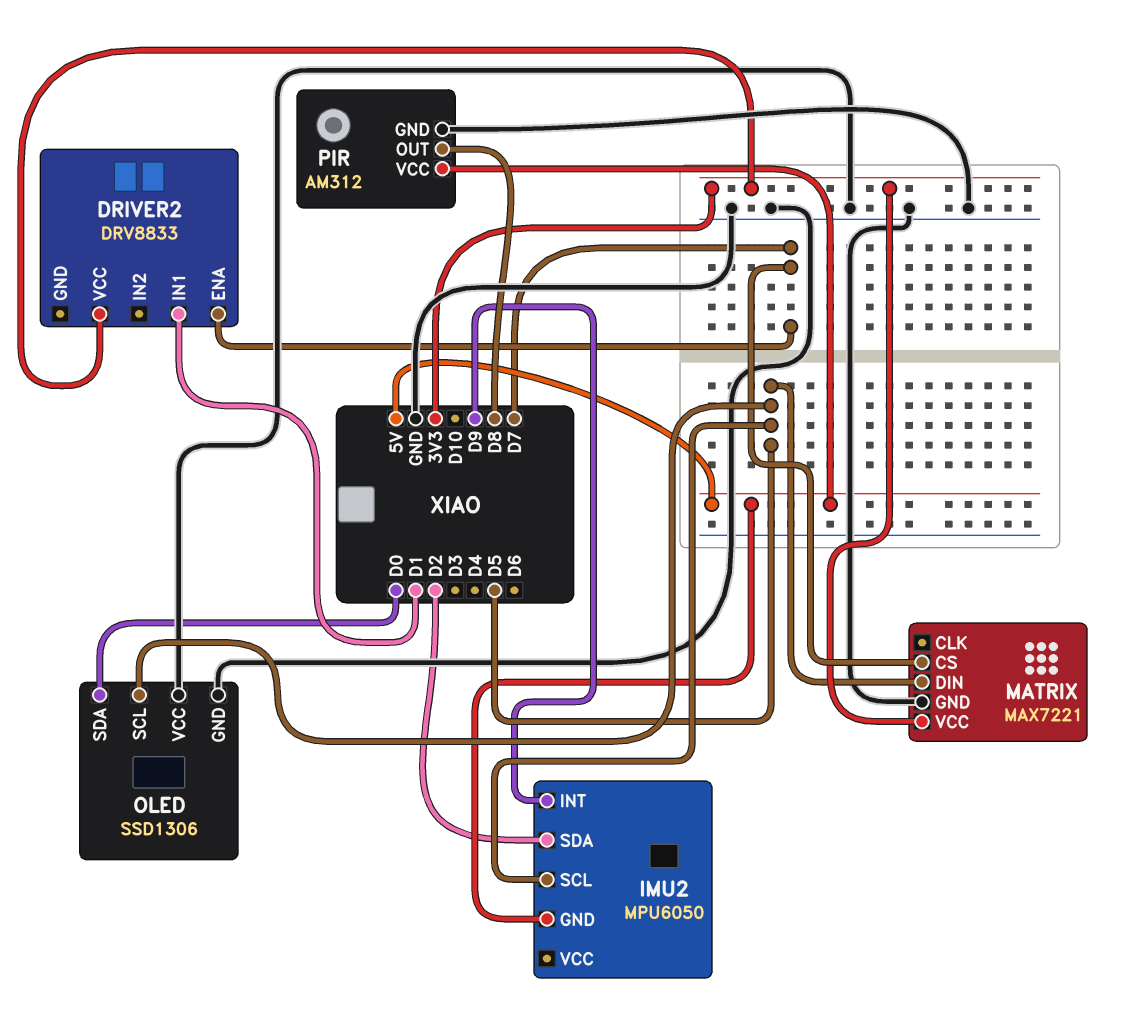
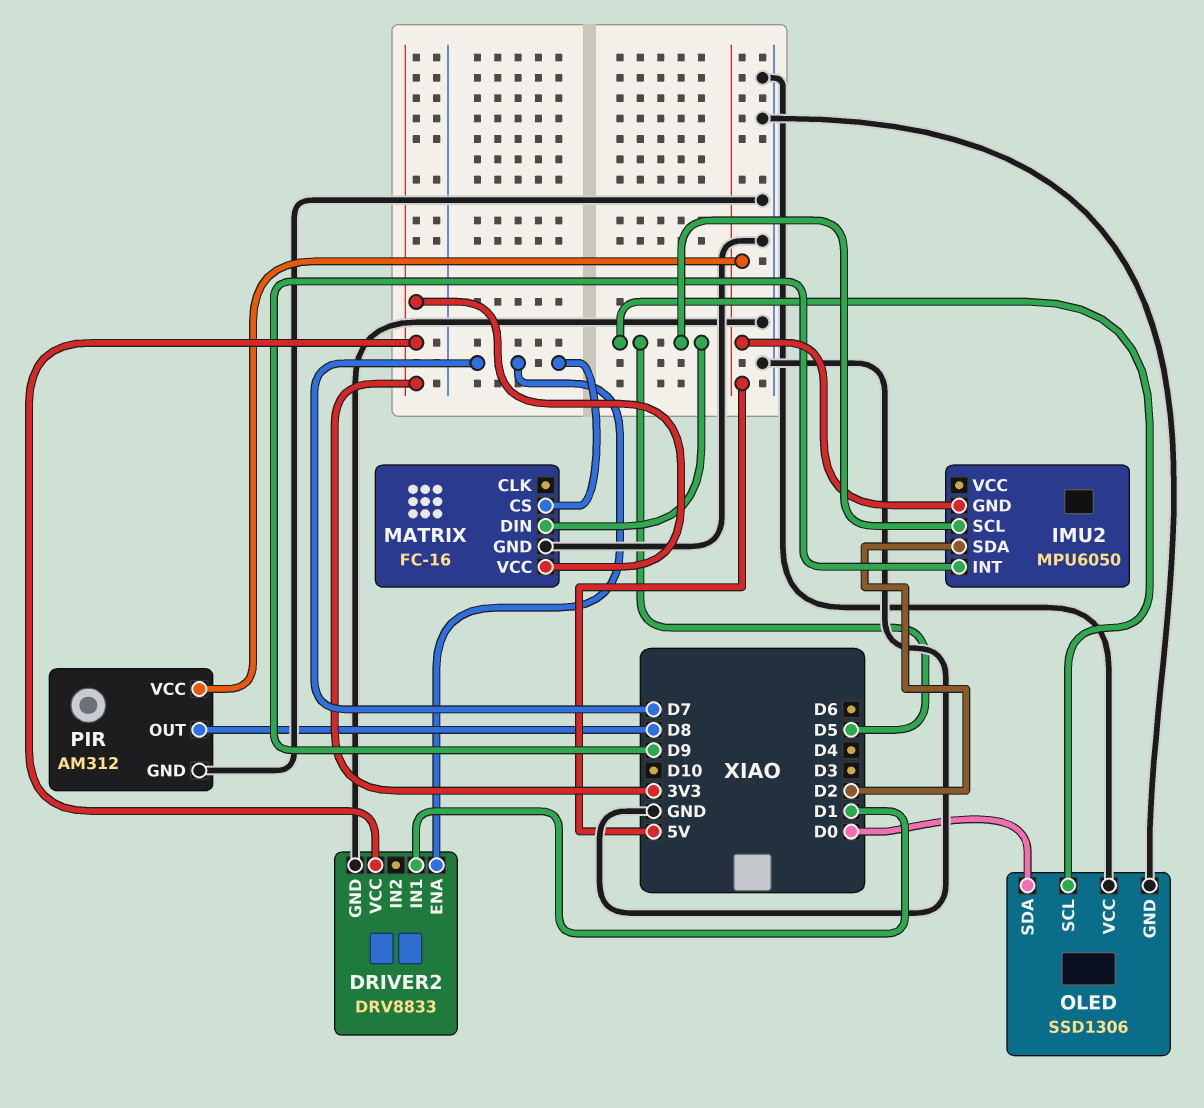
DRIVER2 pin GND: none -> GND
MATRIX: MAX7221 -> FC-16

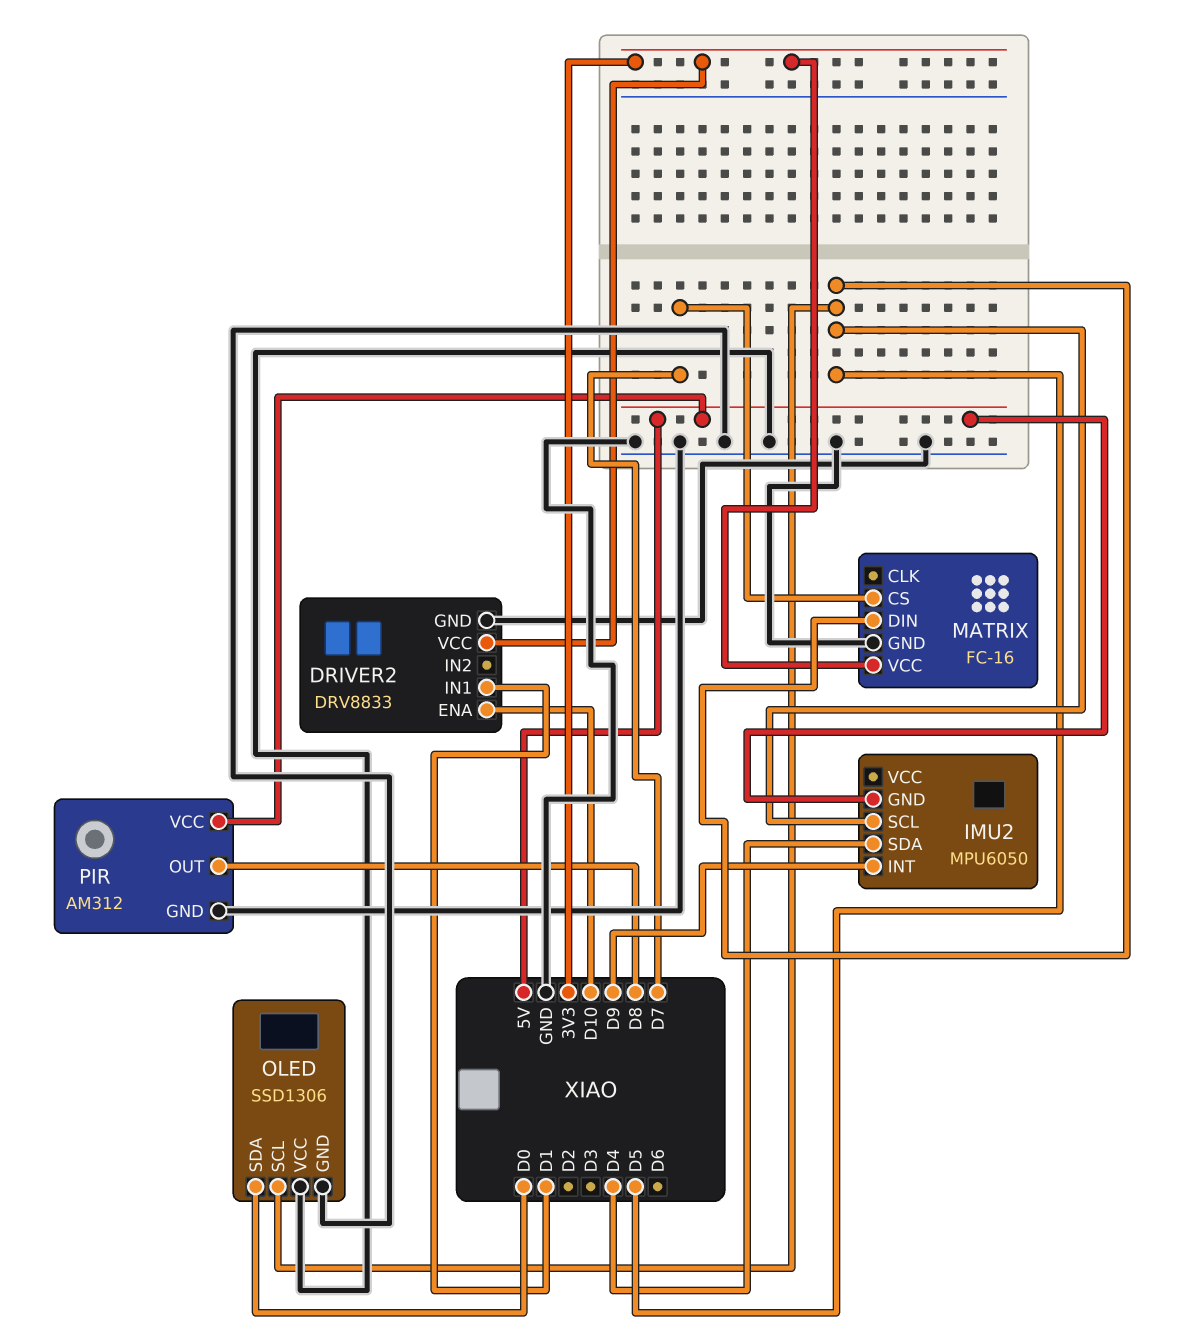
DRIVER2 pin ENA: D7 -> D10
IMU2 pin SDA: D2 -> D4

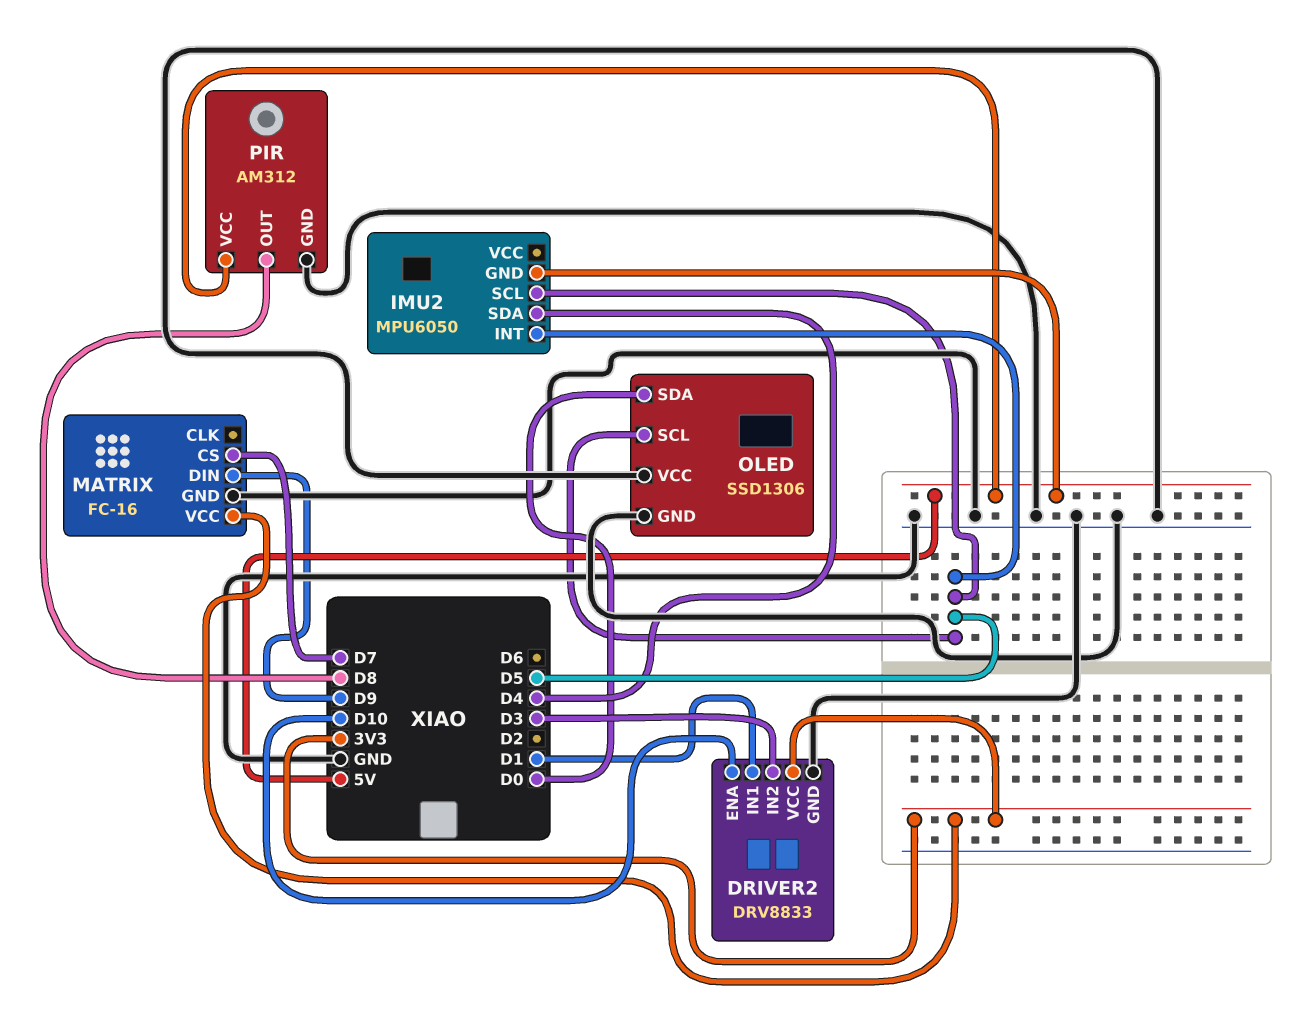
DRIVER2 pin IN2: none -> D3
IMU2 pin INT: D9 -> D5
MATRIX pin DIN: D5 -> D9

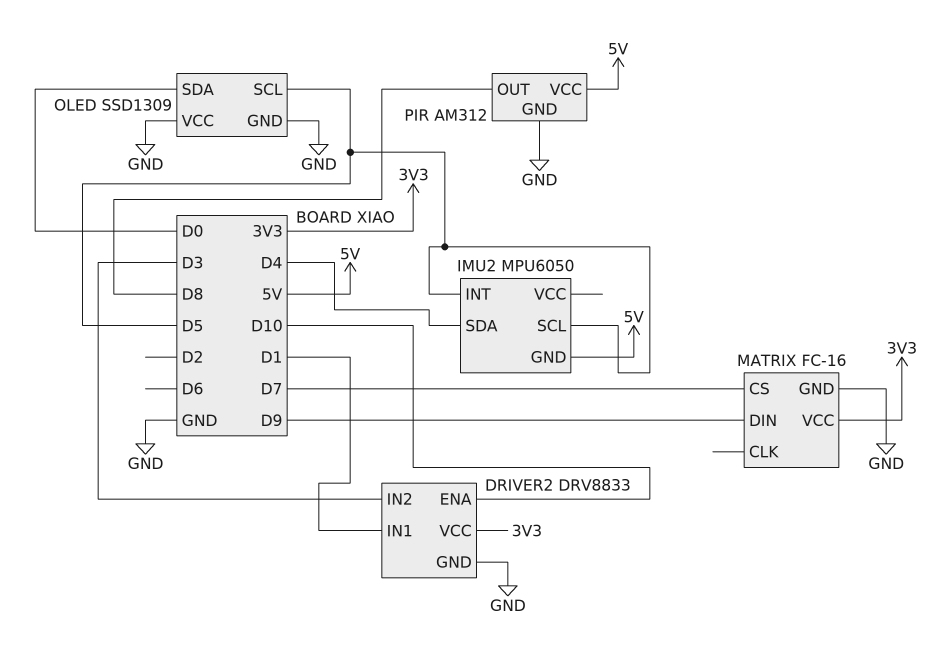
OLED: SSD1306 -> SSD1309

